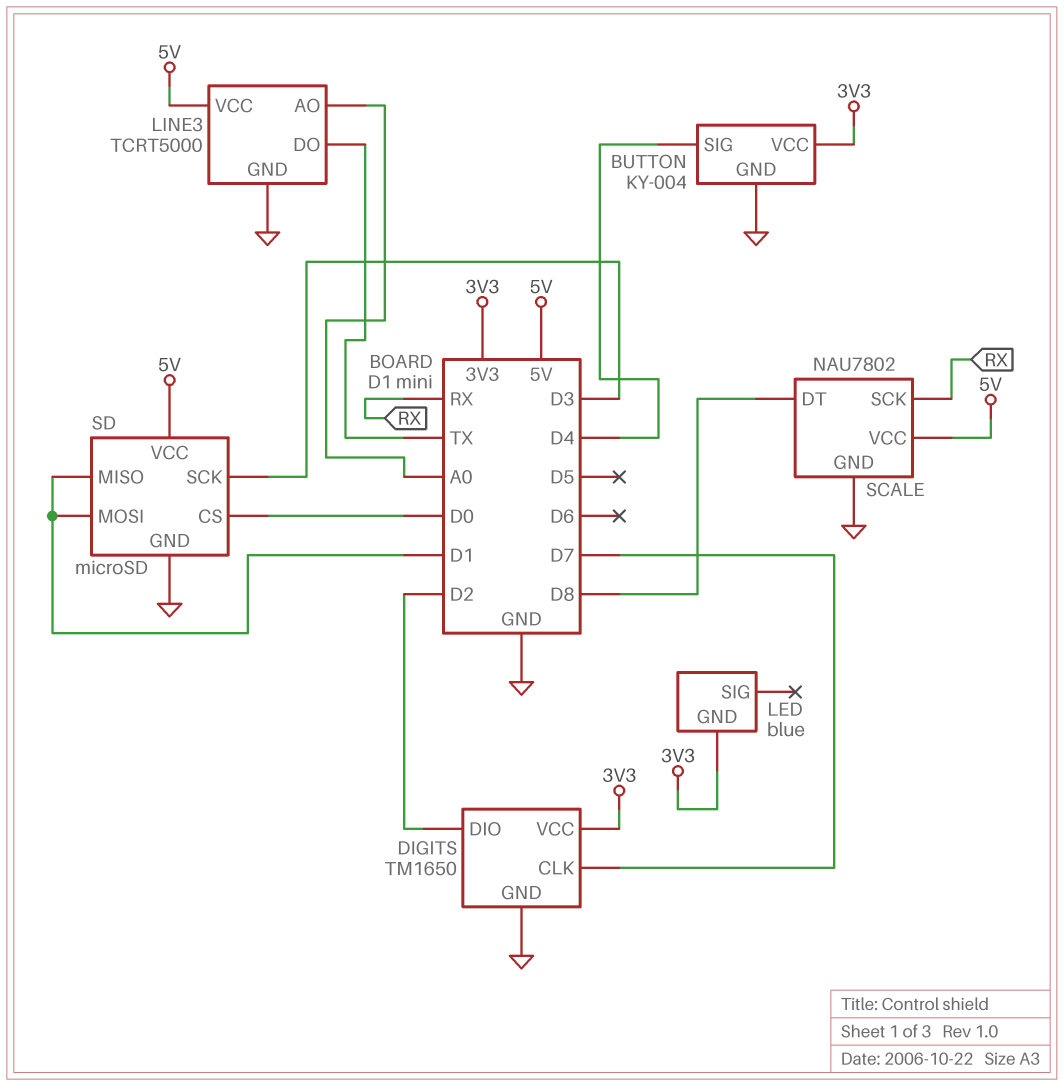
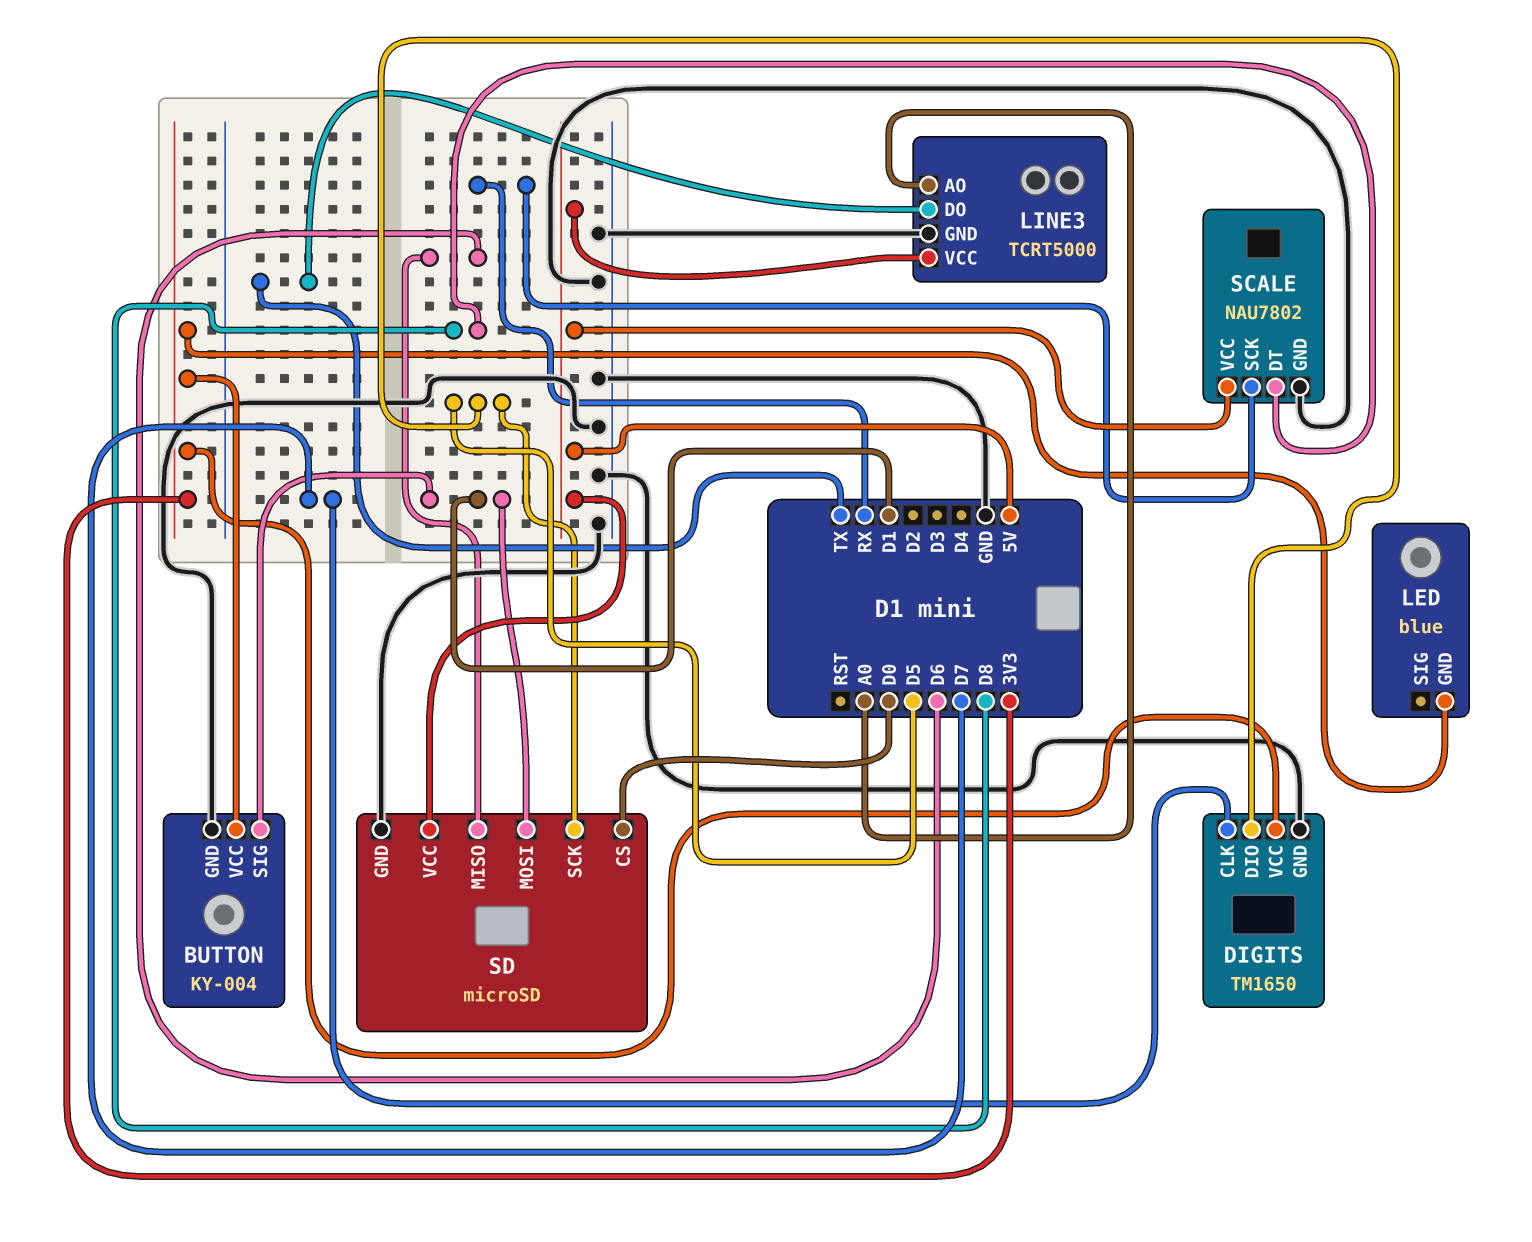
BUTTON pin SIG: D4 -> D1
DIGITS pin DIO: D2 -> D5
SD pin MISO: D1 -> D6
SD pin SCK: D3 -> D5

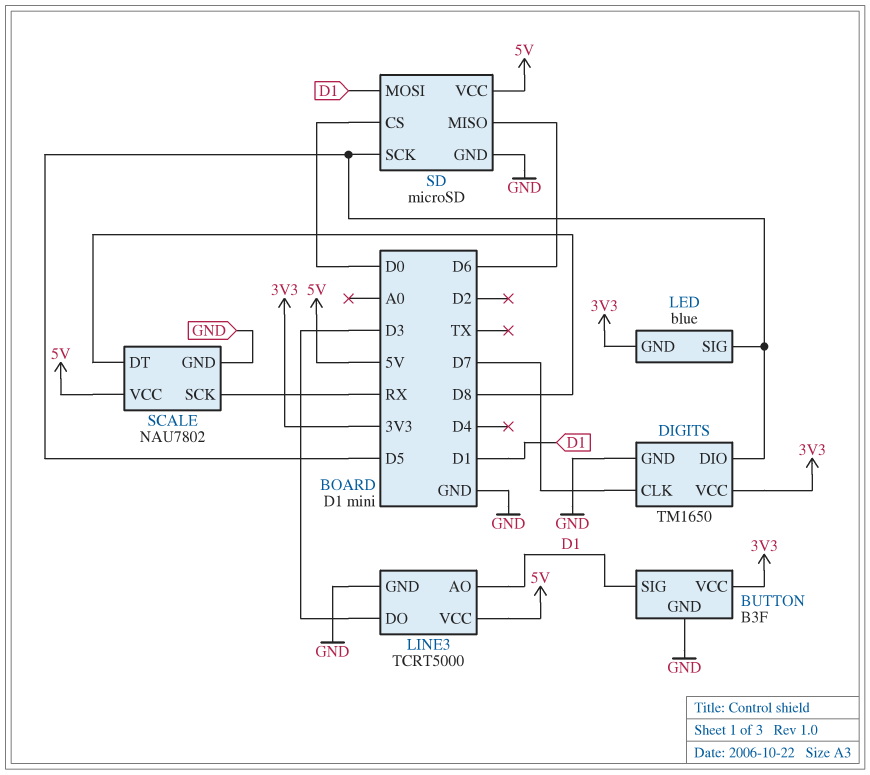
BUTTON: KY-004 -> B3F
LED pin SIG: none -> D5
LINE3 pin AO: A0 -> D1
LINE3 pin DO: TX -> D3

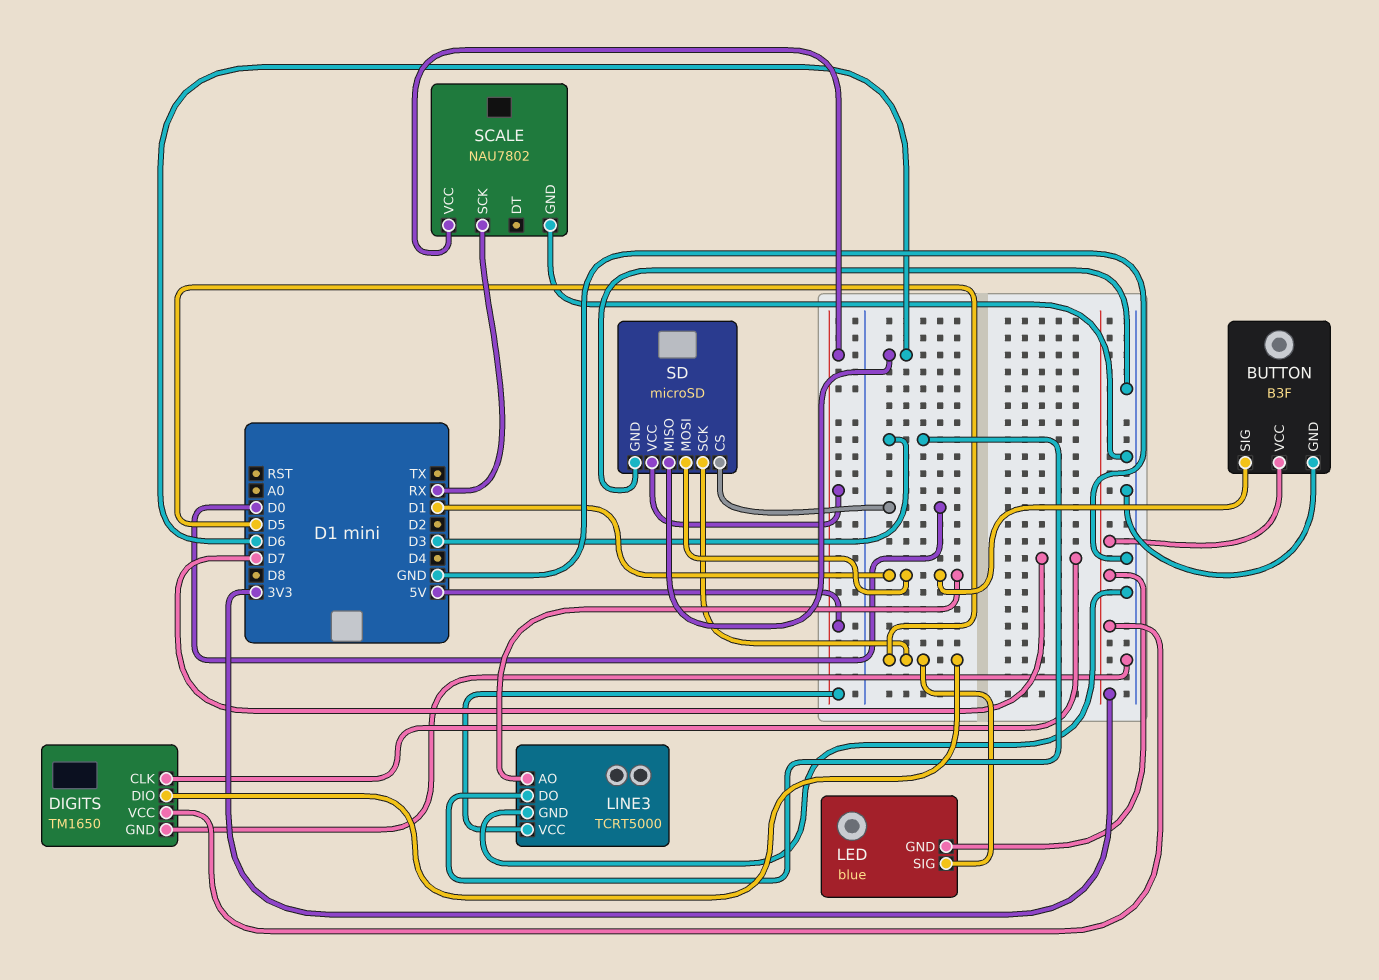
SCALE pin DT: D8 -> none

